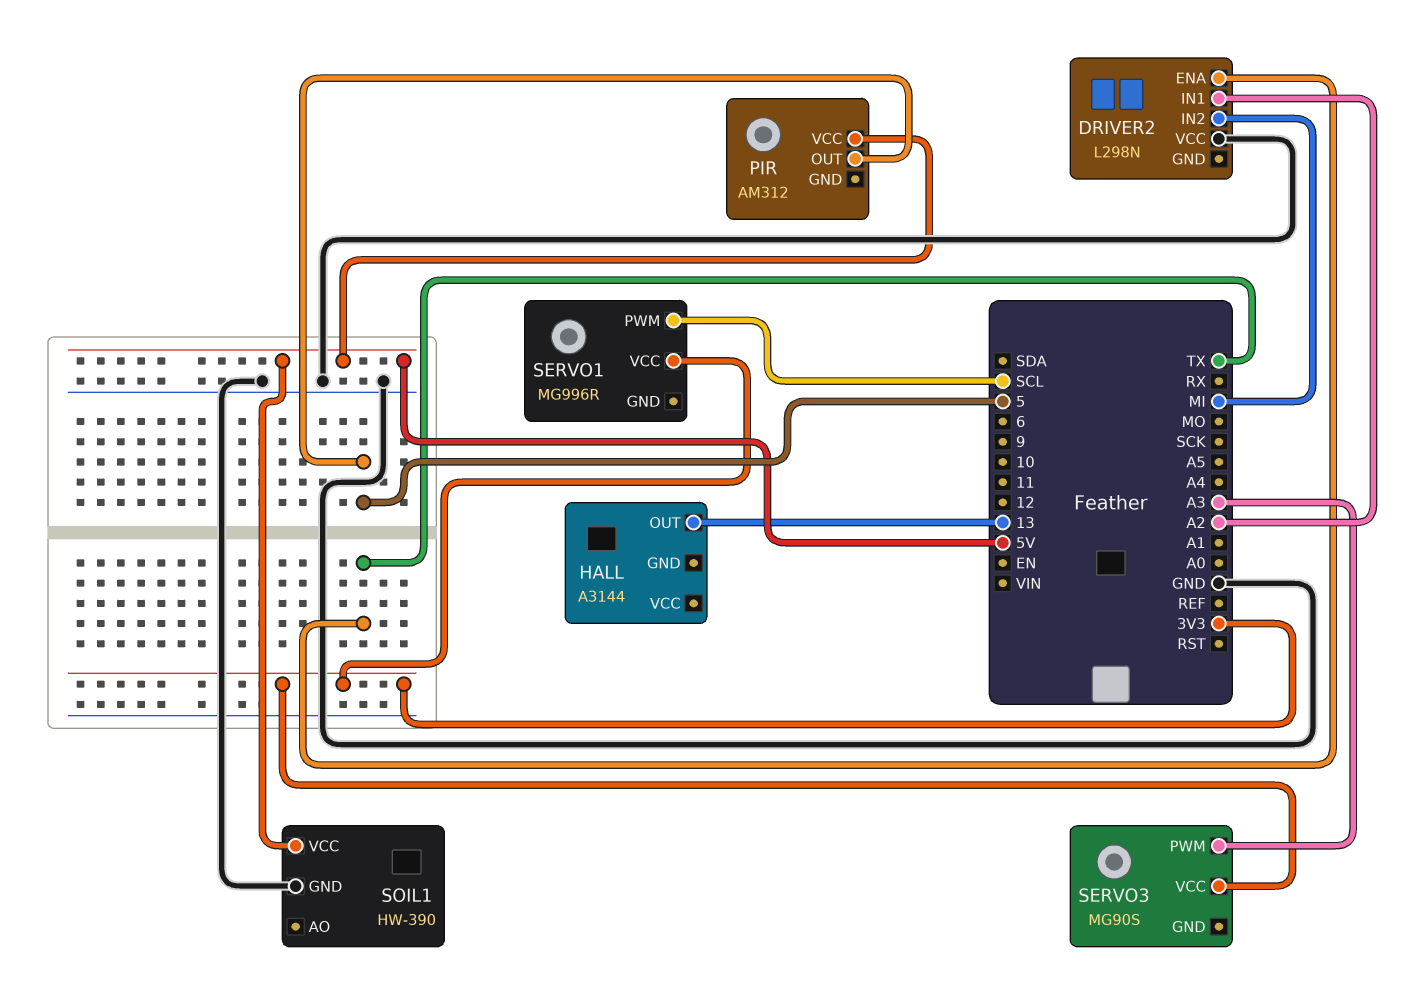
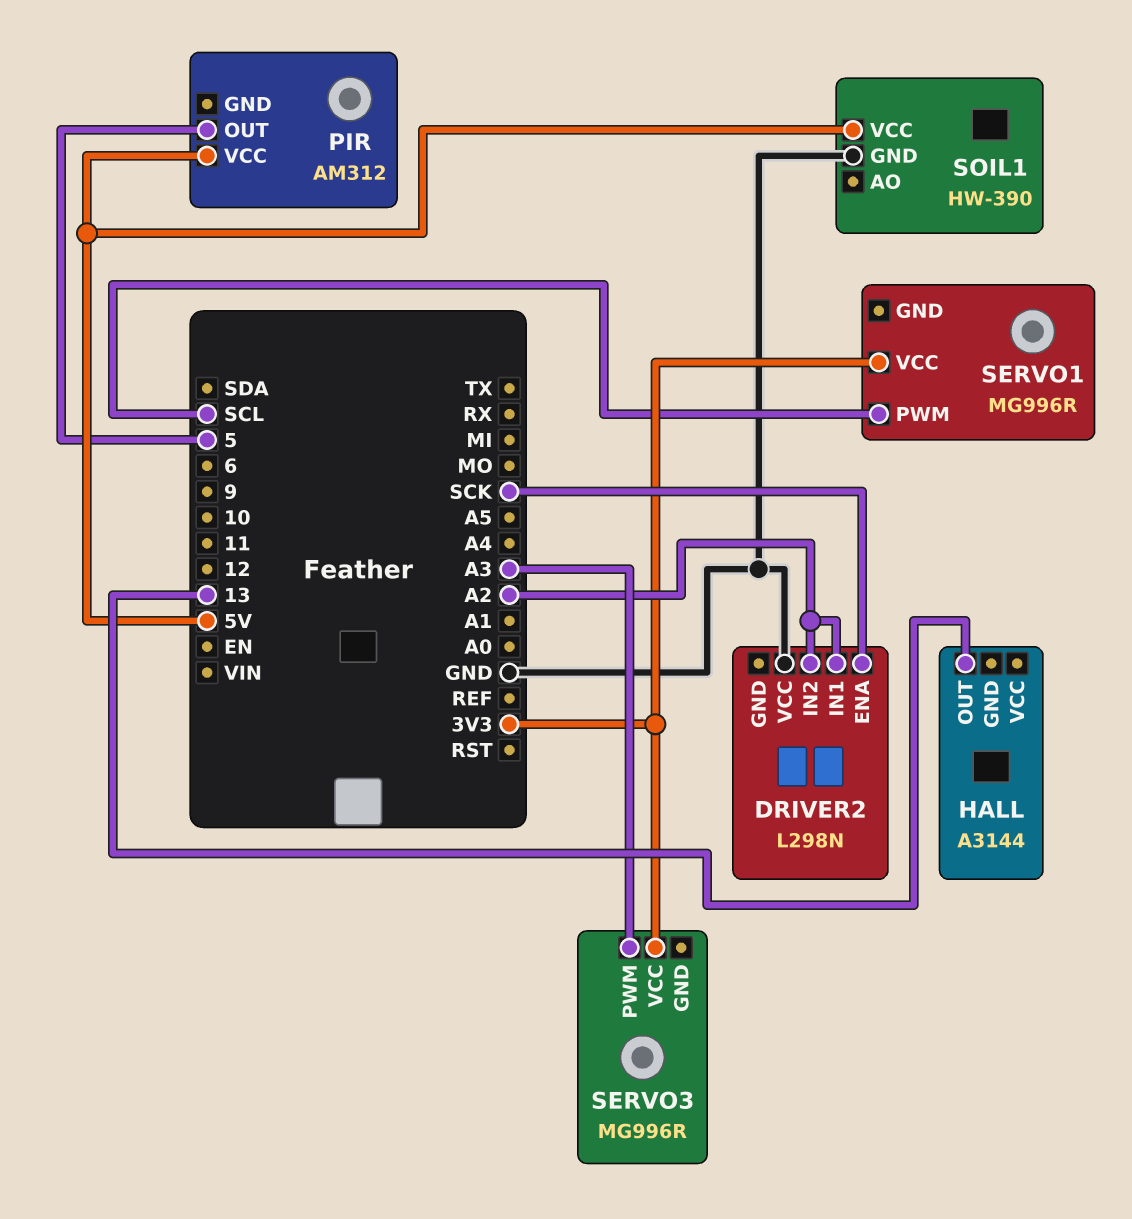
DRIVER2 pin ENA: TX -> SCK
DRIVER2 pin IN2: MI -> A2
SERVO3: MG90S -> MG996R

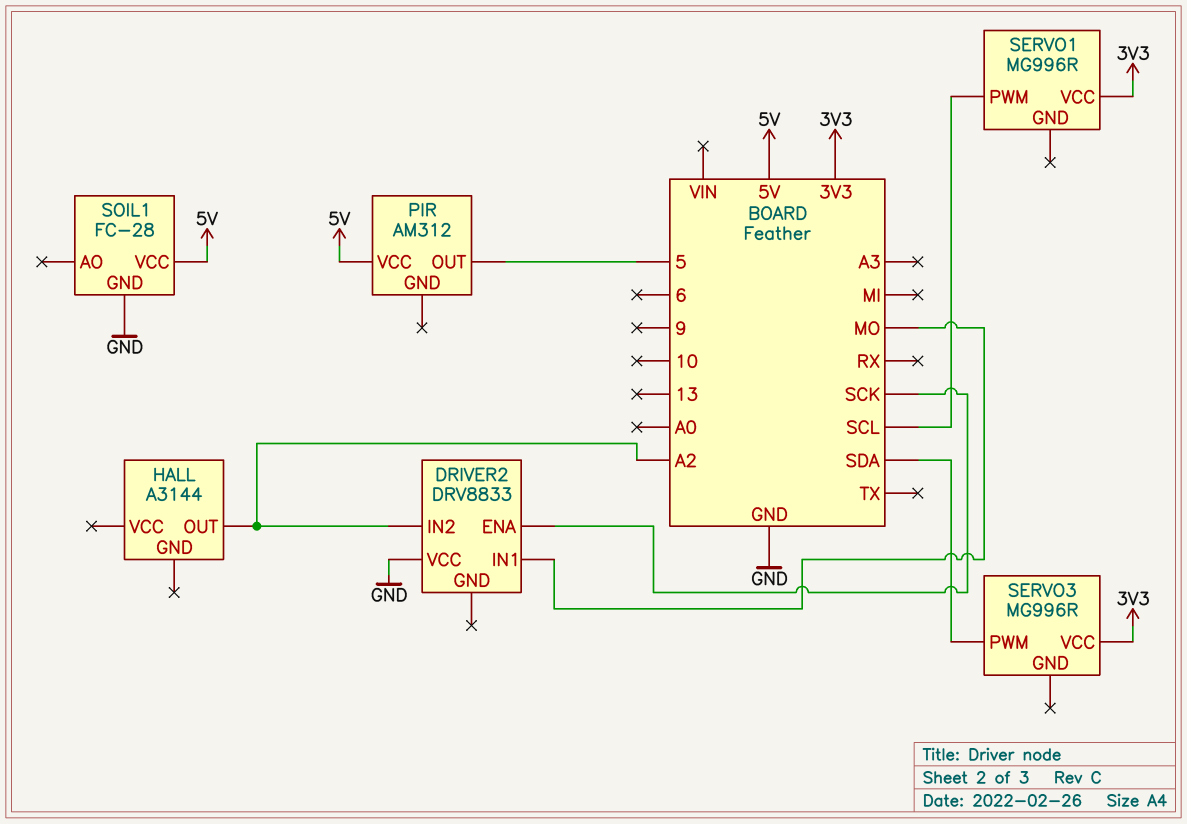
DRIVER2: L298N -> DRV8833
DRIVER2 pin IN1: A2 -> MO
HALL pin OUT: 13 -> A2
SERVO3 pin PWM: A3 -> SDA
SOIL1: HW-390 -> FC-28

